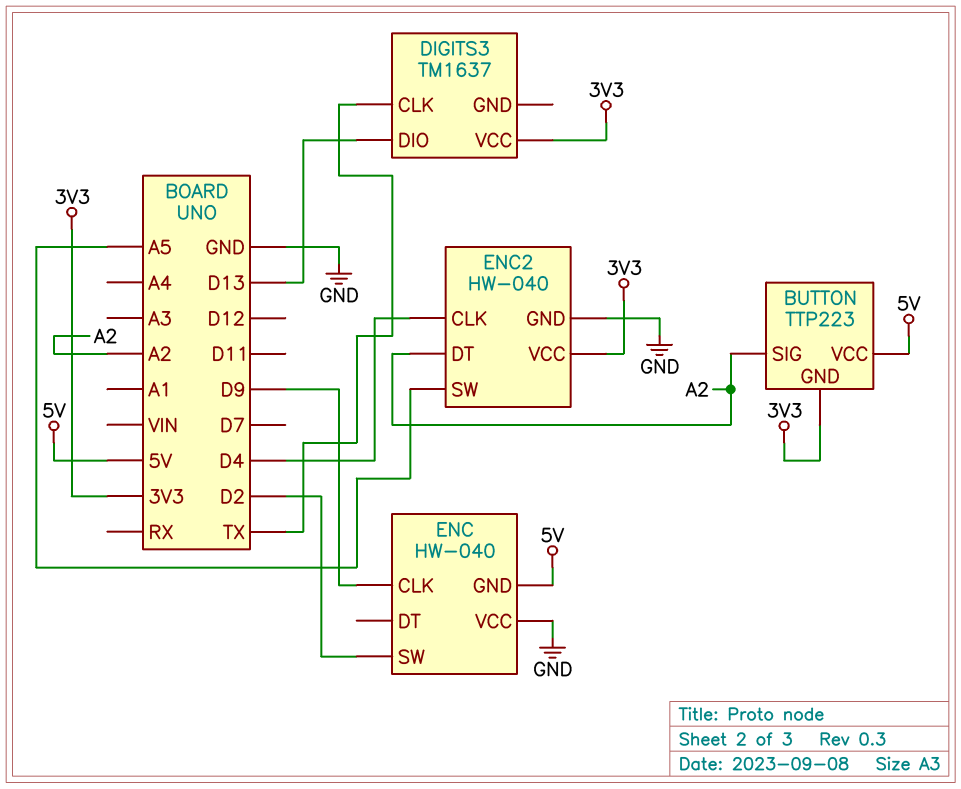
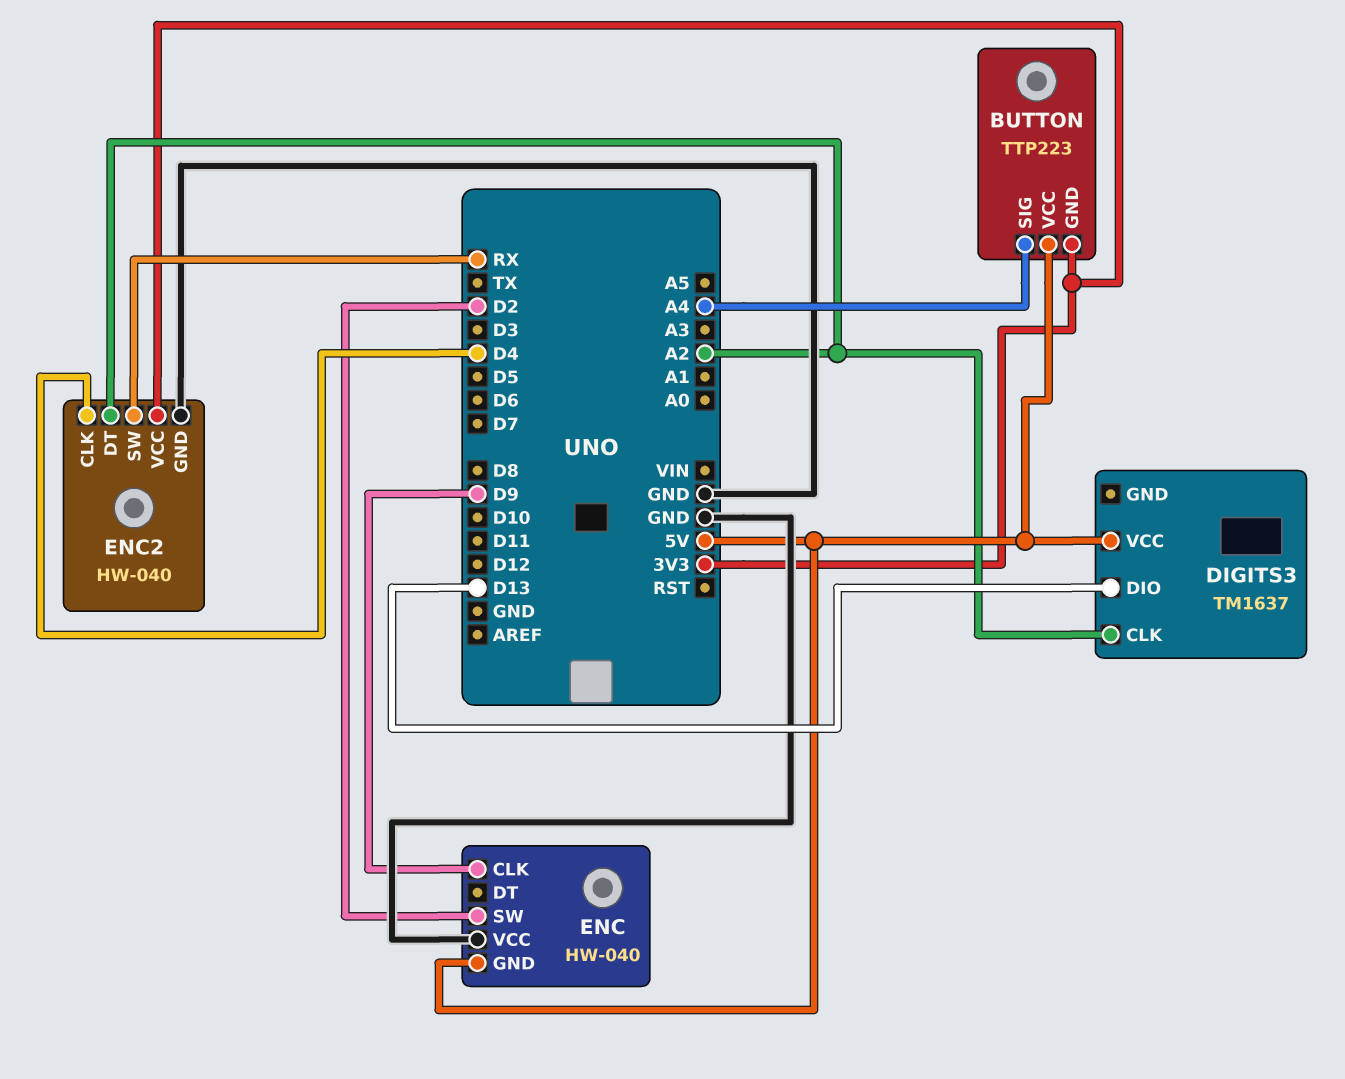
BUTTON pin SIG: A2 -> A4
DIGITS3 pin CLK: TX -> A2
DIGITS3 pin VCC: 3V3 -> 5V
ENC2 pin SW: A5 -> RX

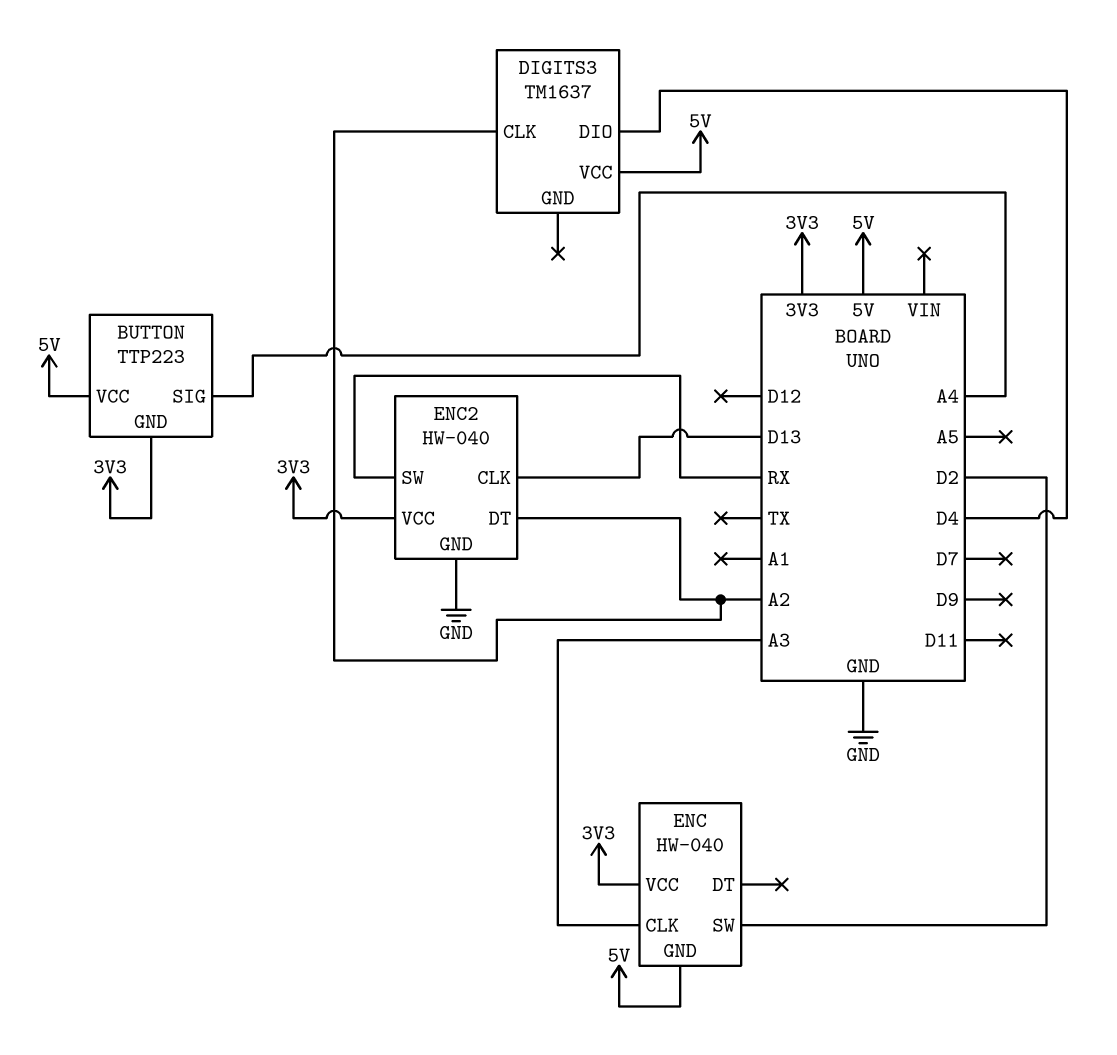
DIGITS3 pin DIO: D13 -> D4
ENC pin CLK: D9 -> A3
ENC pin VCC: GND -> 3V3
ENC2 pin CLK: D4 -> D13

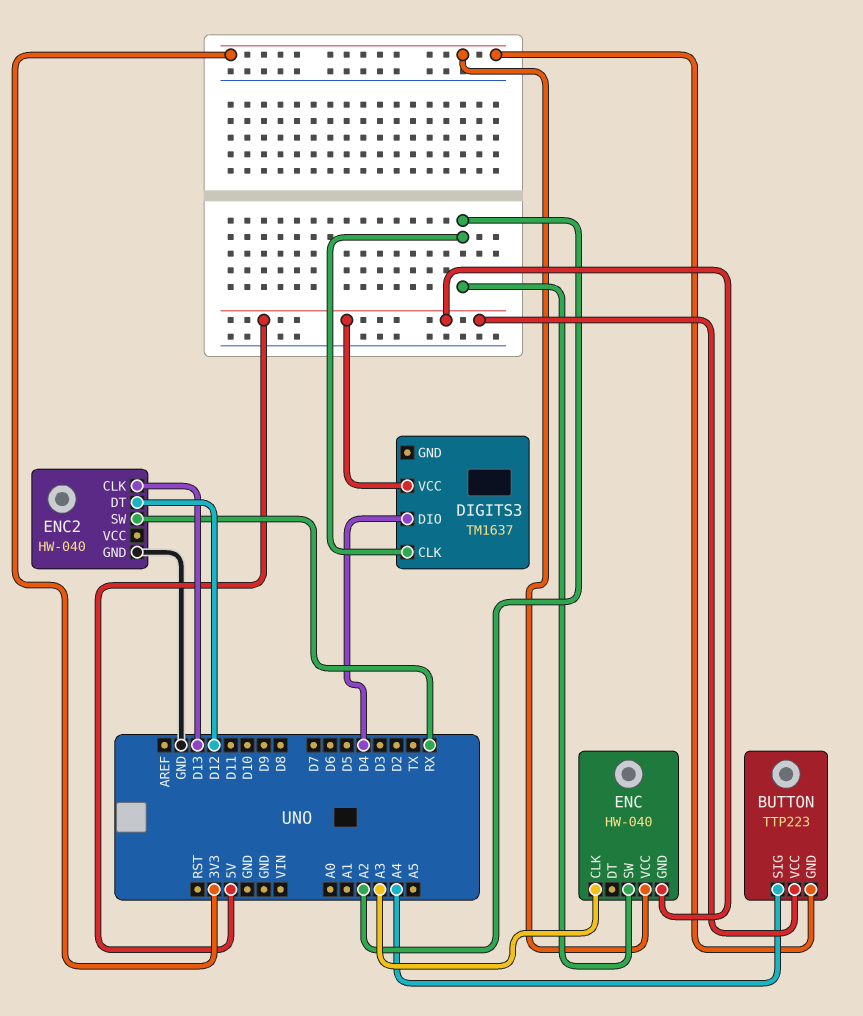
ENC pin SW: D2 -> A2
ENC2 pin DT: A2 -> D12
ENC2 pin VCC: 3V3 -> none

